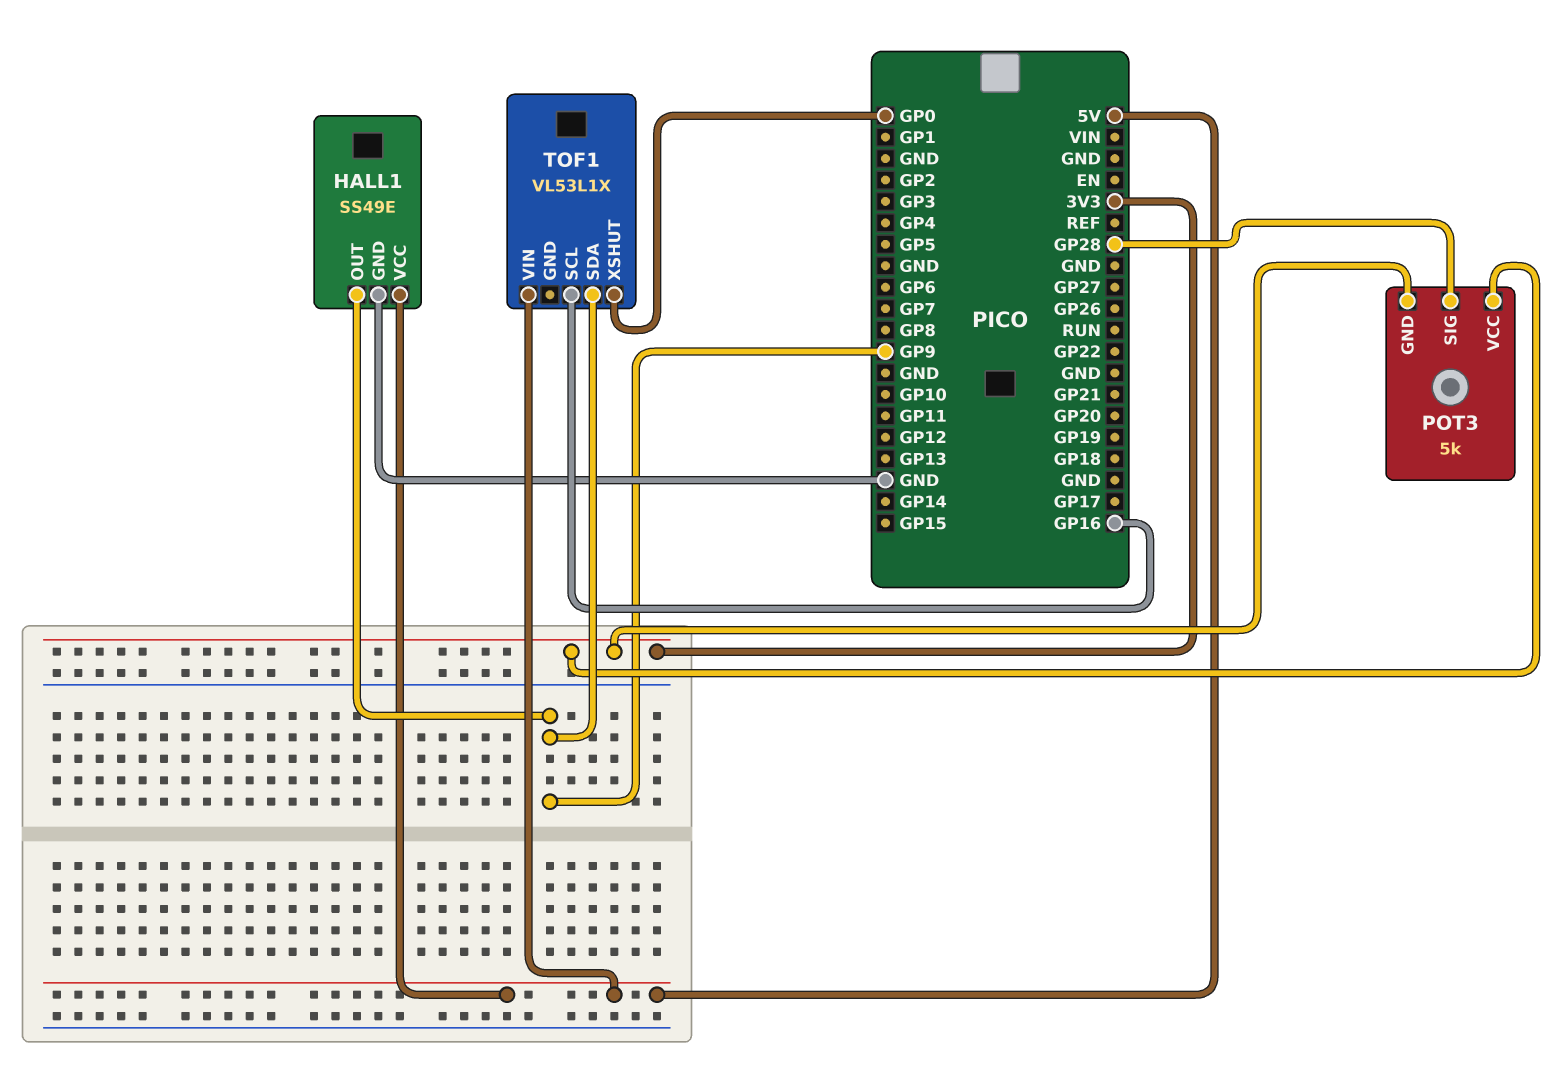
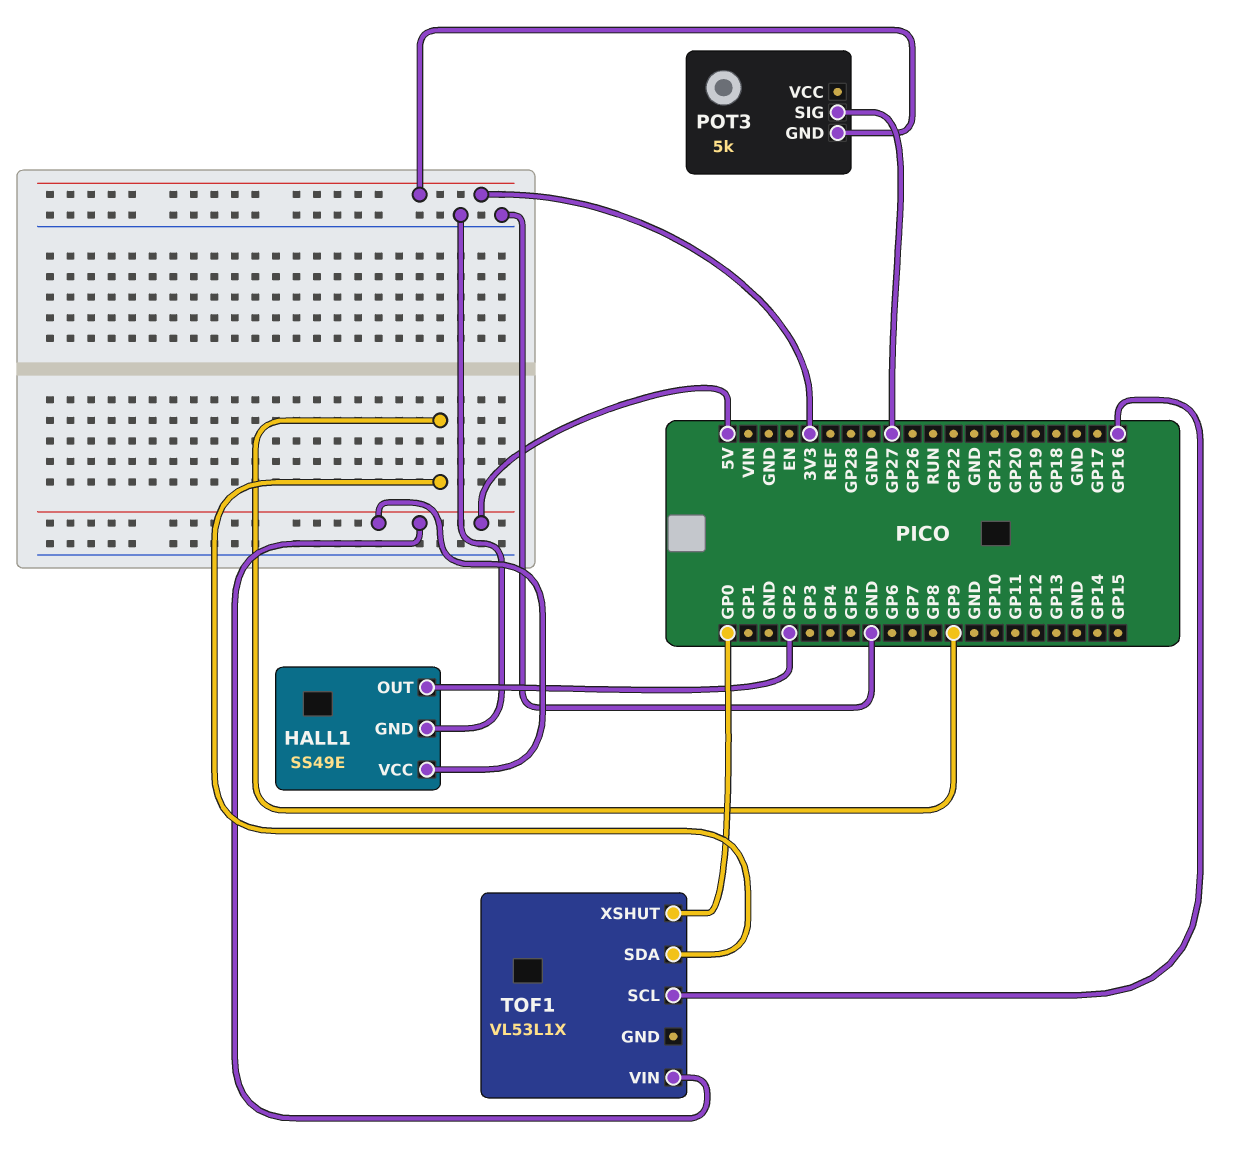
HALL1 pin OUT: GP9 -> GP2
POT3 pin SIG: GP28 -> GP27
POT3 pin VCC: 3V3 -> none

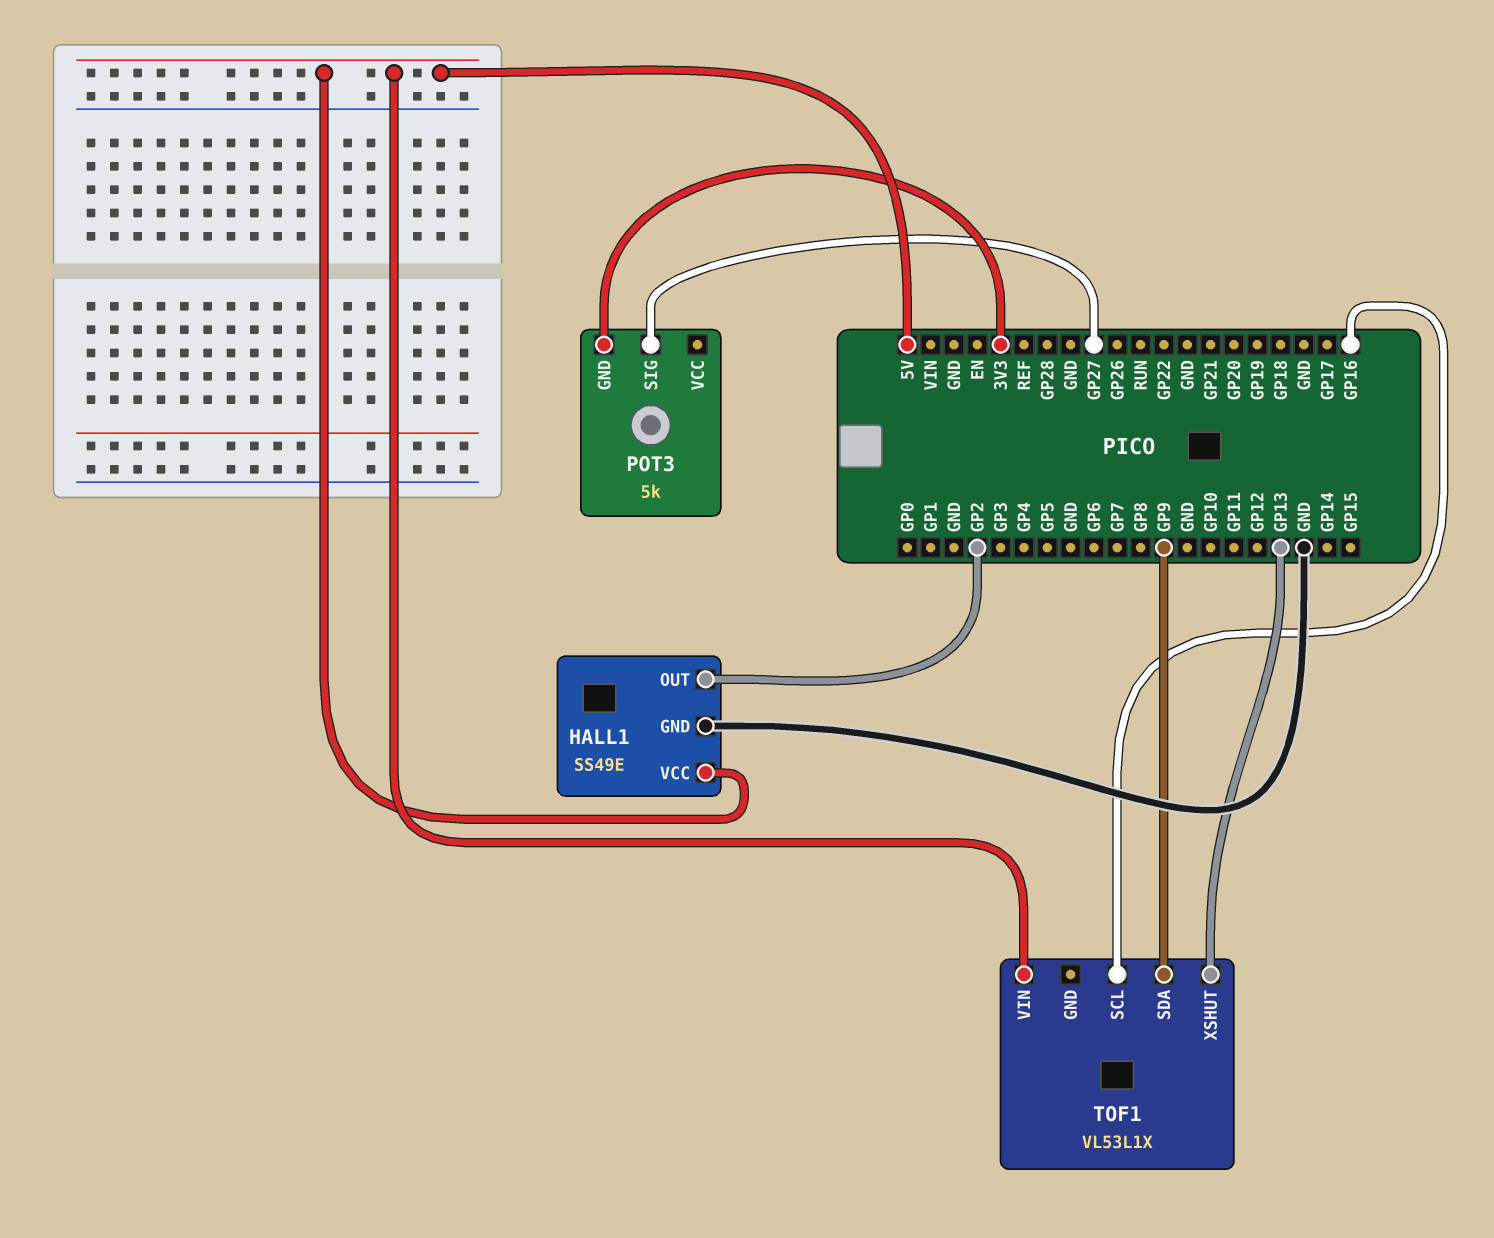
TOF1 pin XSHUT: GP0 -> GP13

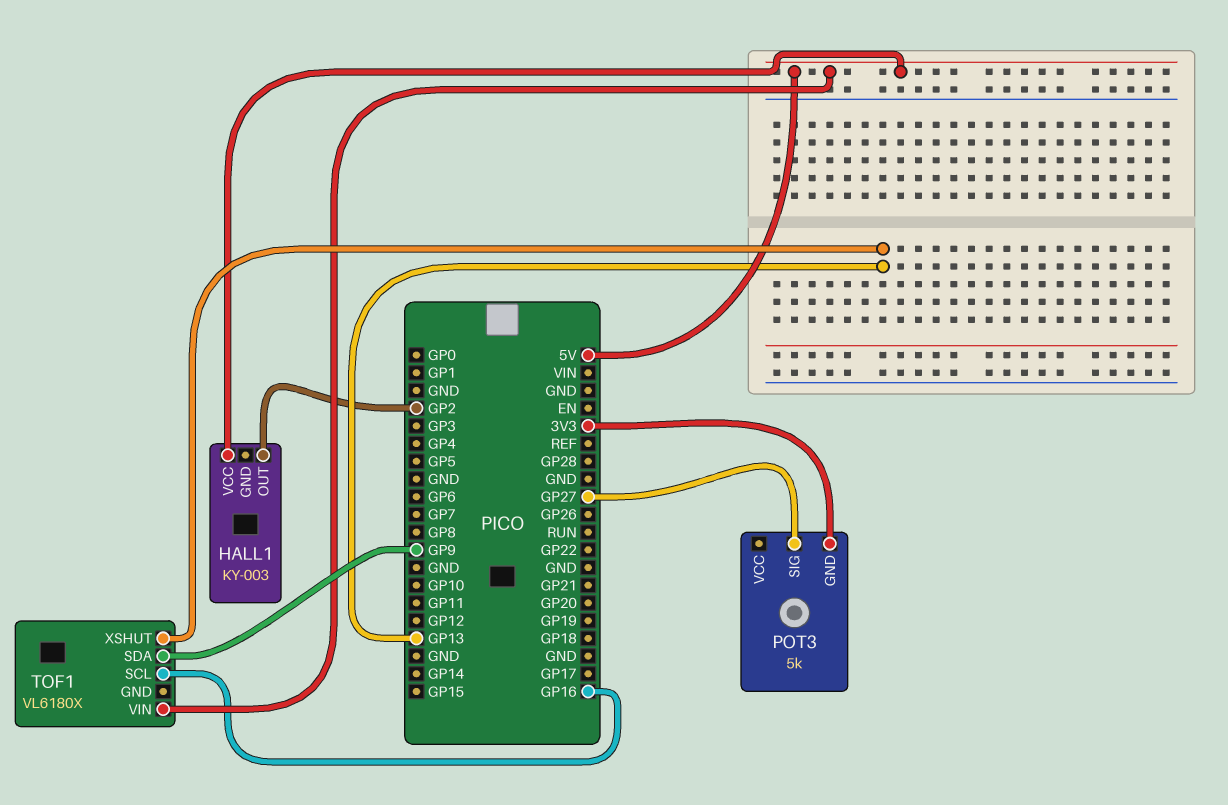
HALL1: SS49E -> KY-003
HALL1 pin GND: GND -> none
TOF1: VL53L1X -> VL6180X

